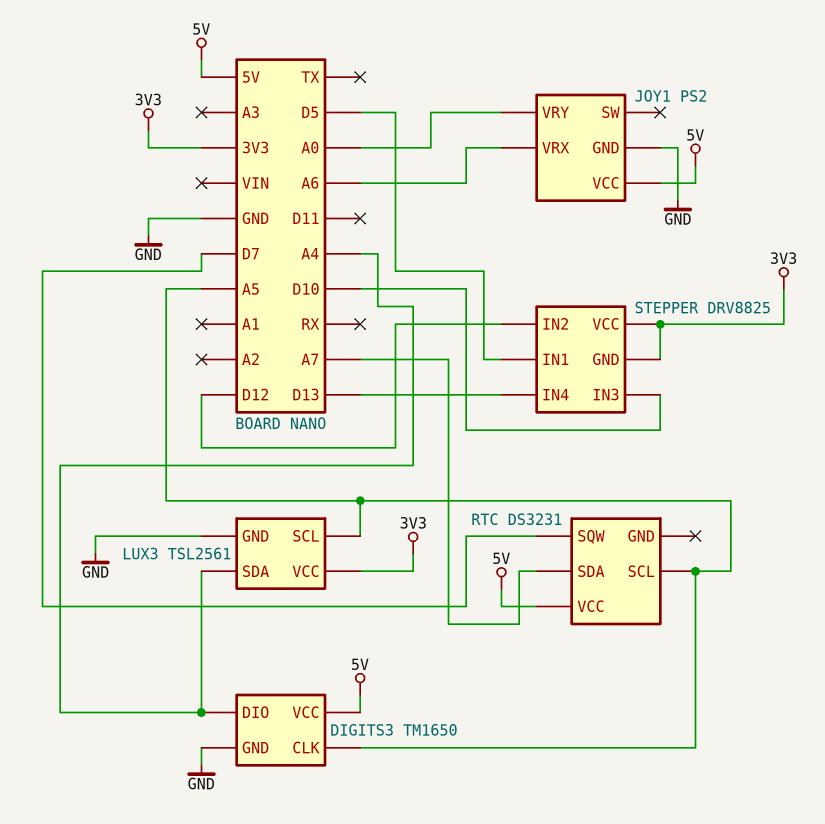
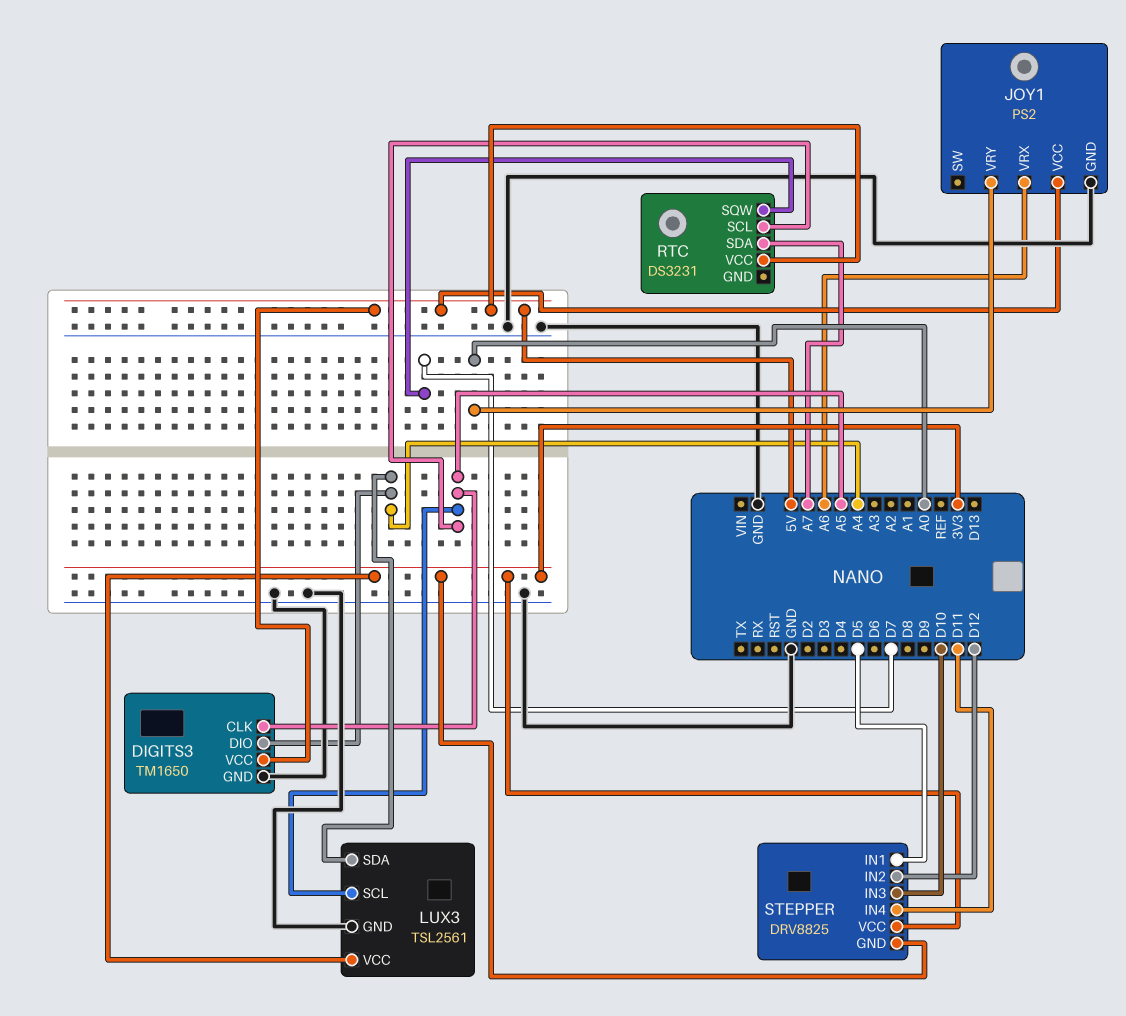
STEPPER pin IN4: D13 -> D11

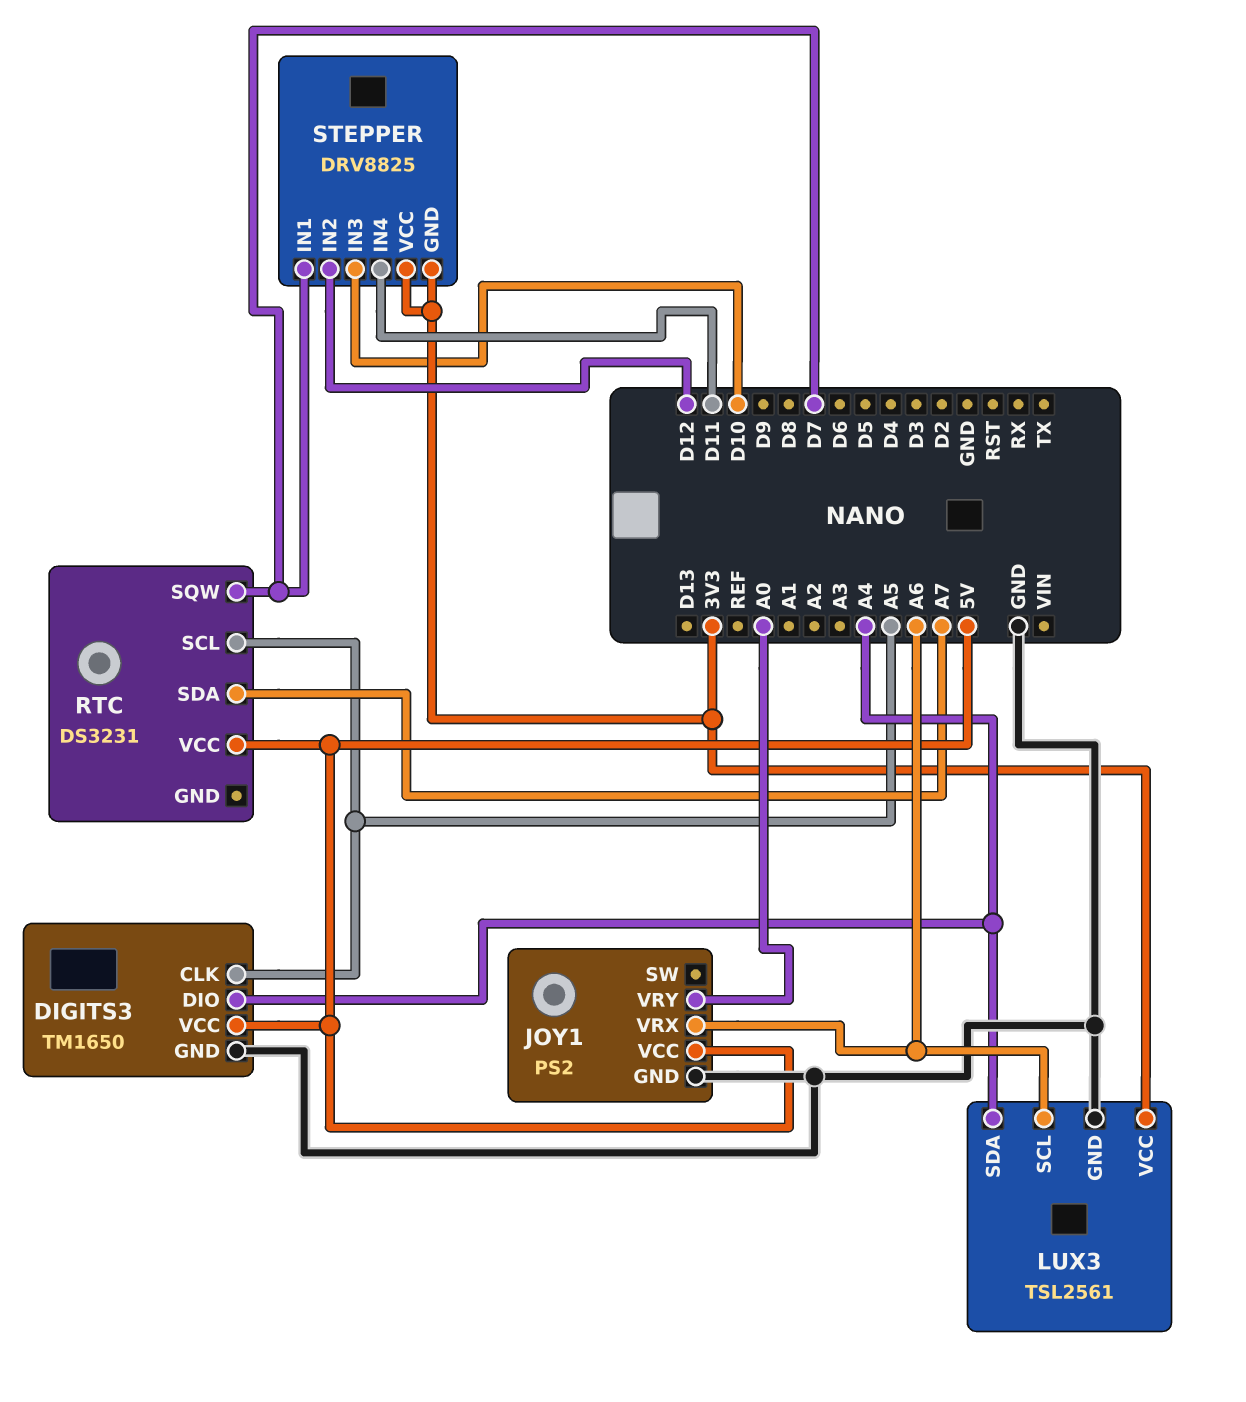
LUX3 pin SCL: A5 -> A6
STEPPER pin IN1: D5 -> D7

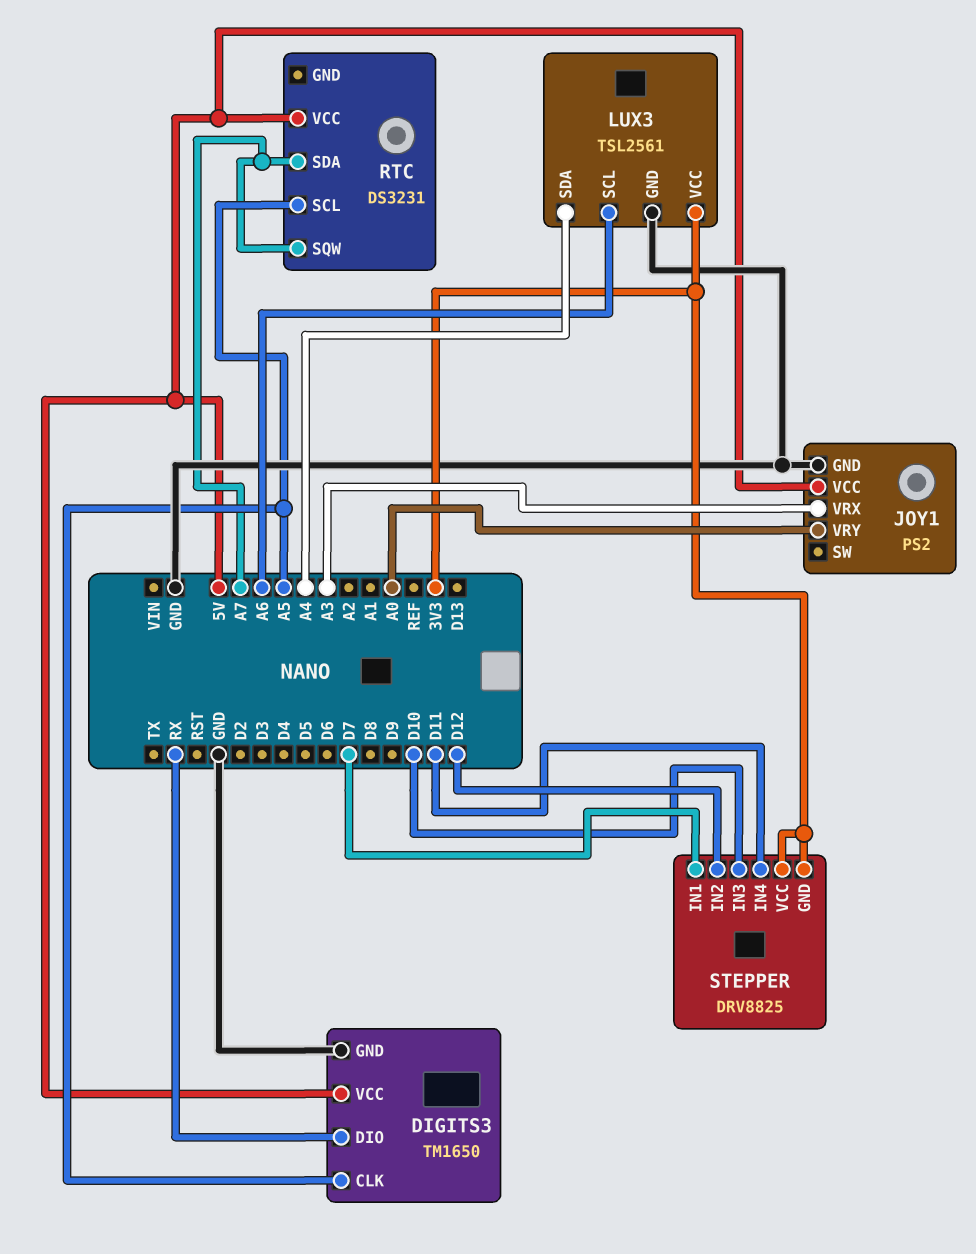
DIGITS3 pin DIO: A4 -> RX
JOY1 pin VRX: A6 -> A3
RTC pin SQW: D7 -> A7

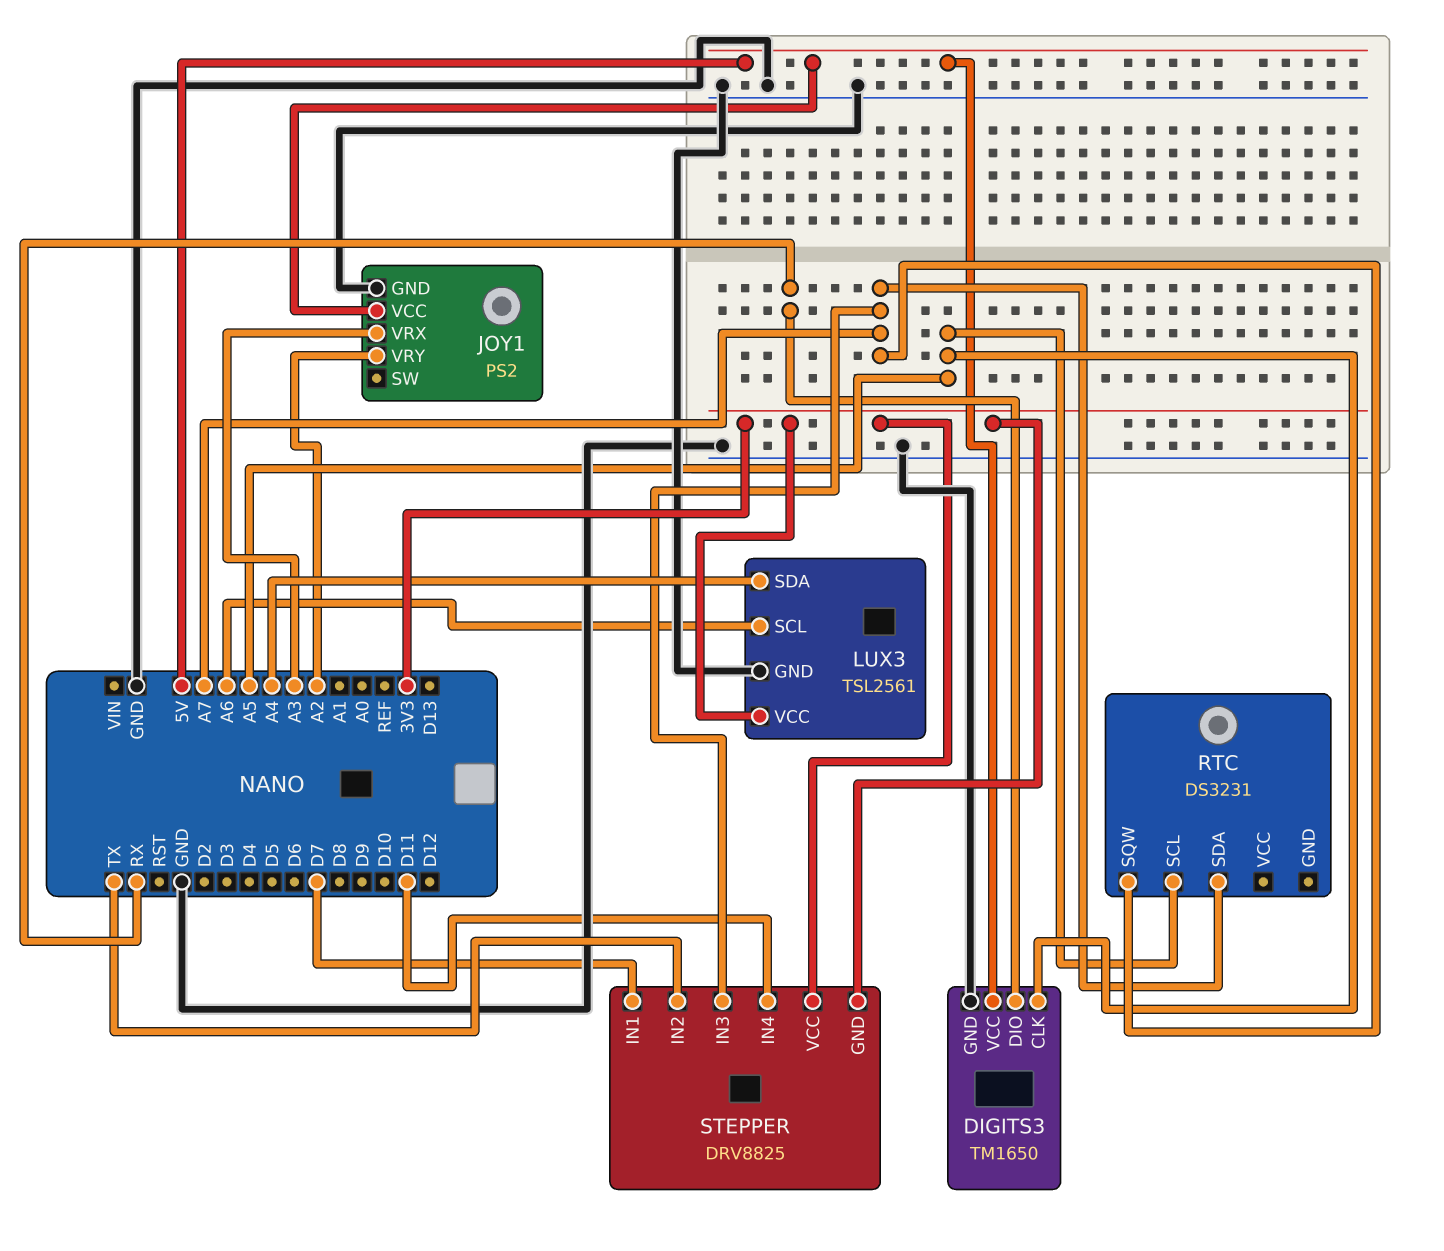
JOY1 pin VRY: A0 -> A2
RTC pin VCC: 5V -> none
STEPPER pin IN2: D12 -> TX
STEPPER pin IN3: D10 -> A7

